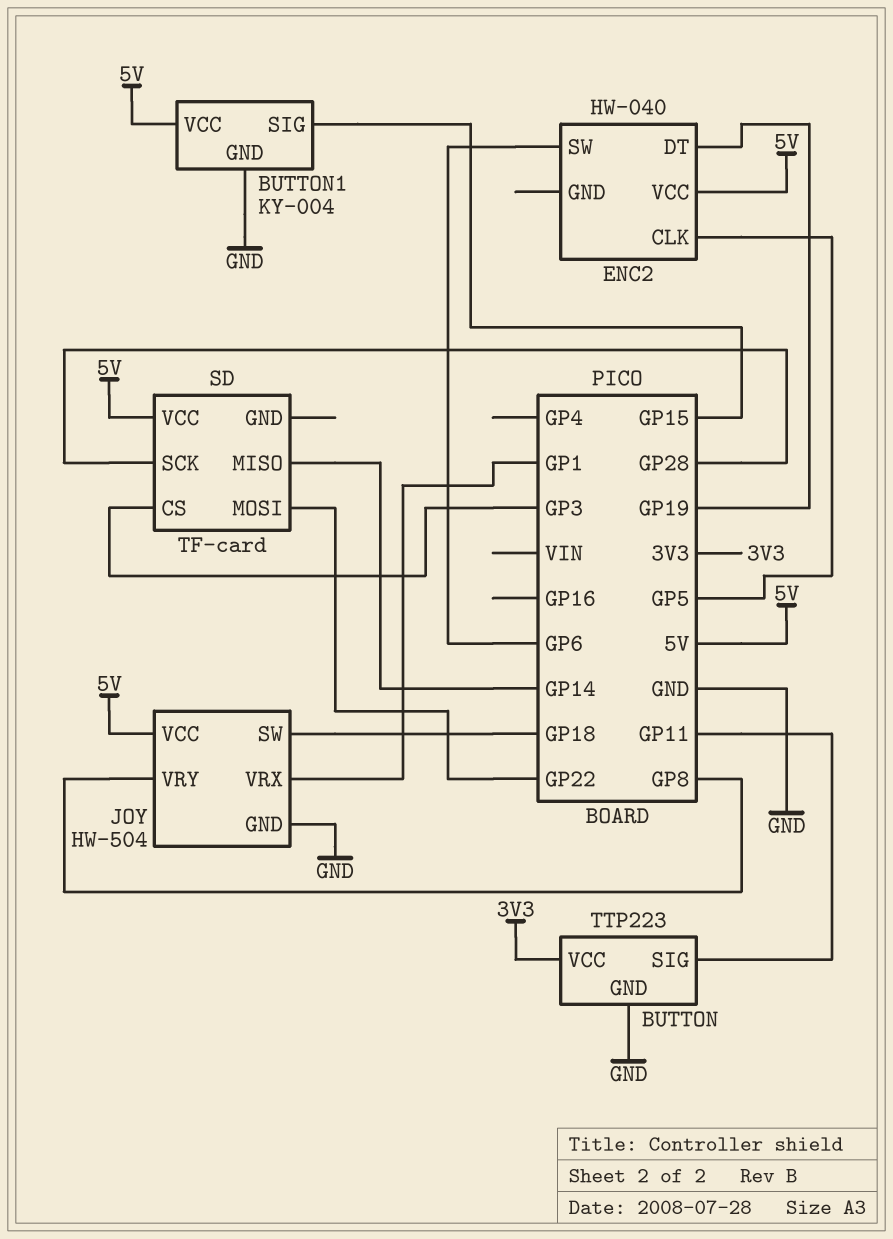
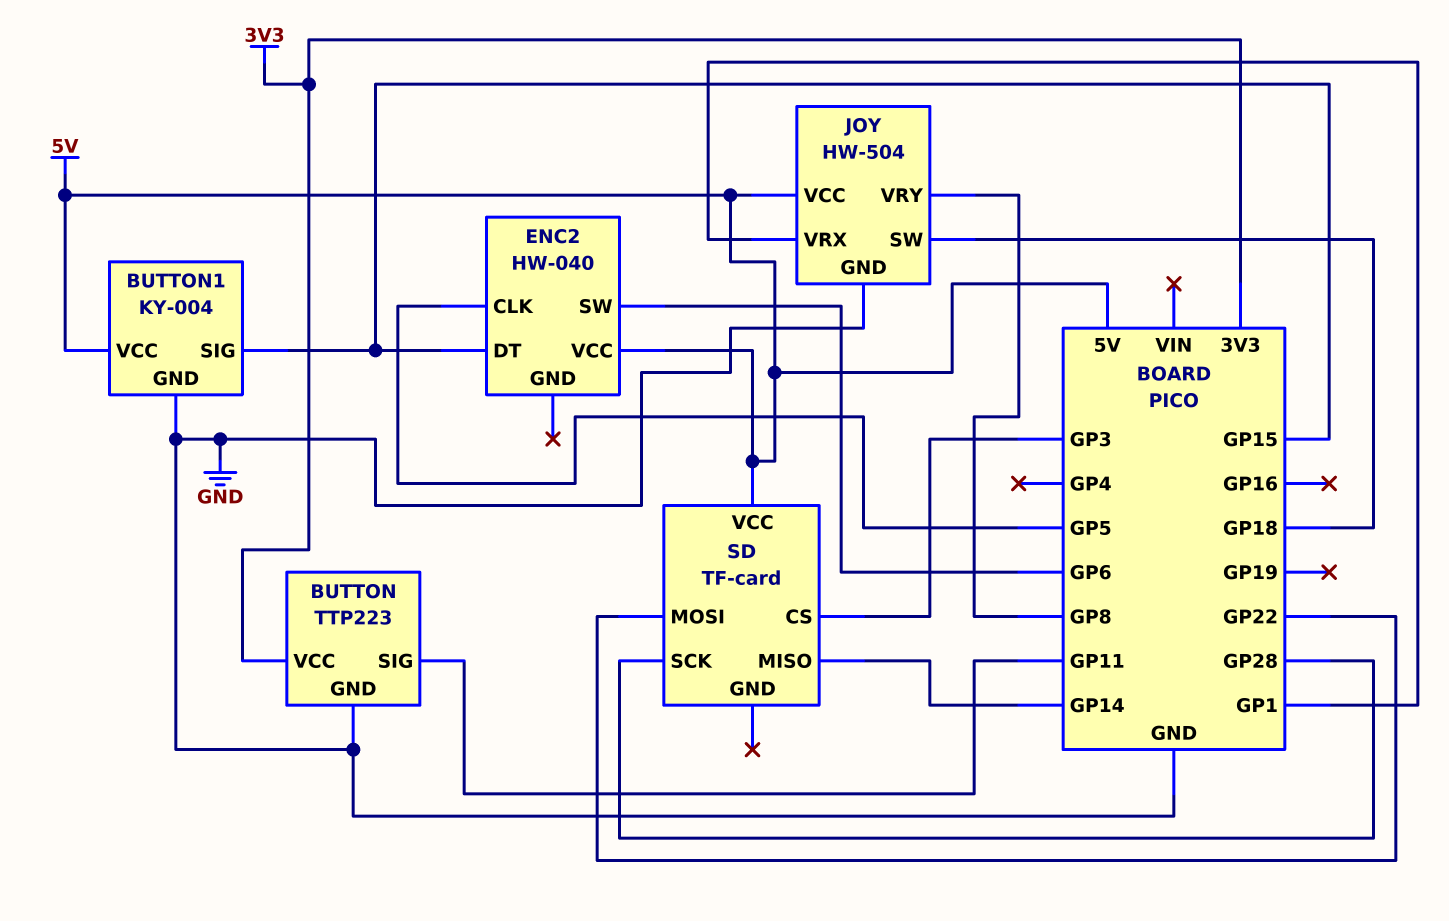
ENC2 pin DT: GP19 -> GP15

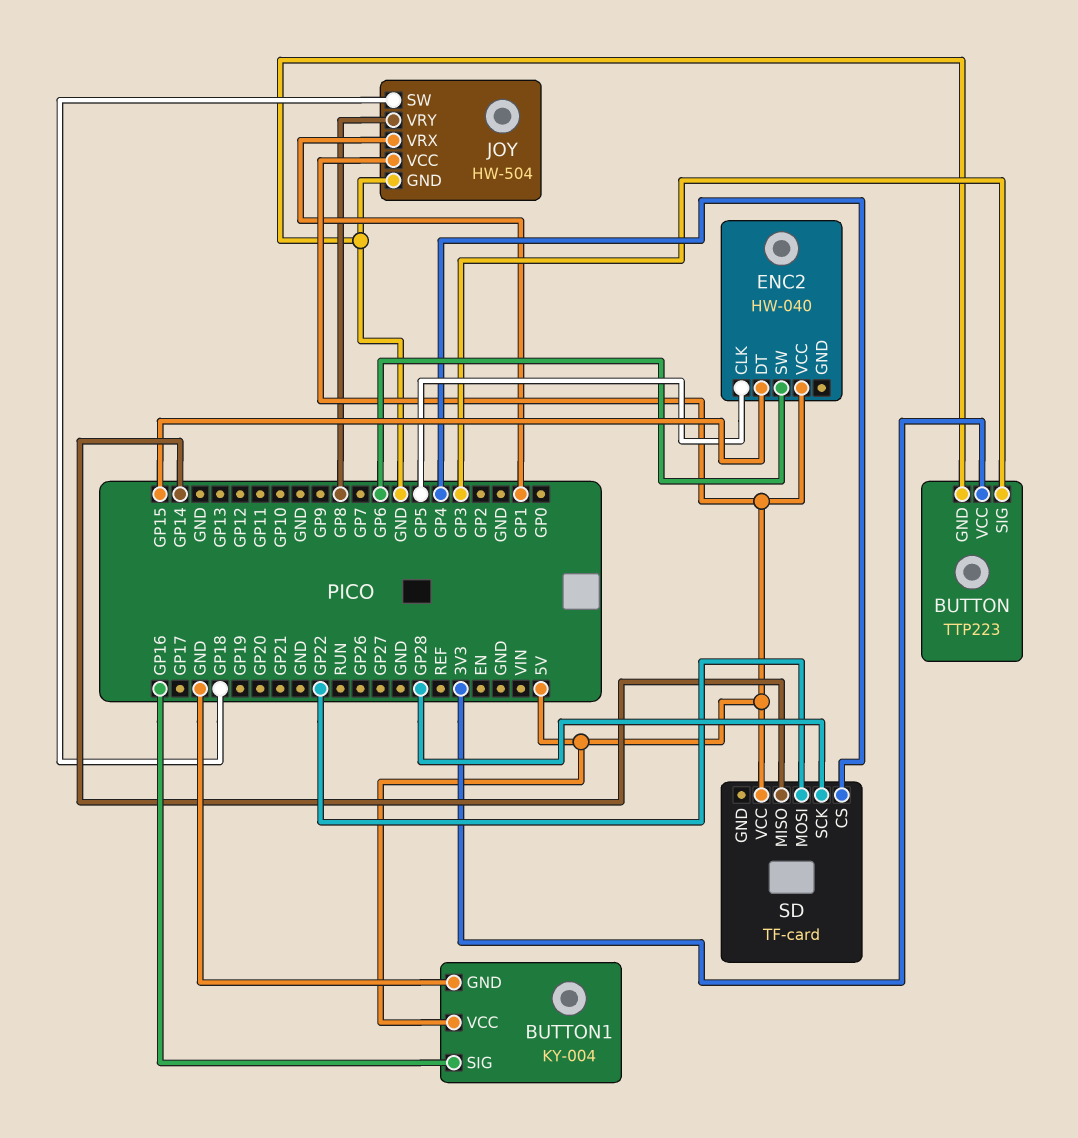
BUTTON pin SIG: GP11 -> GP3
BUTTON1 pin SIG: GP15 -> GP16
SD pin CS: GP3 -> GP4

